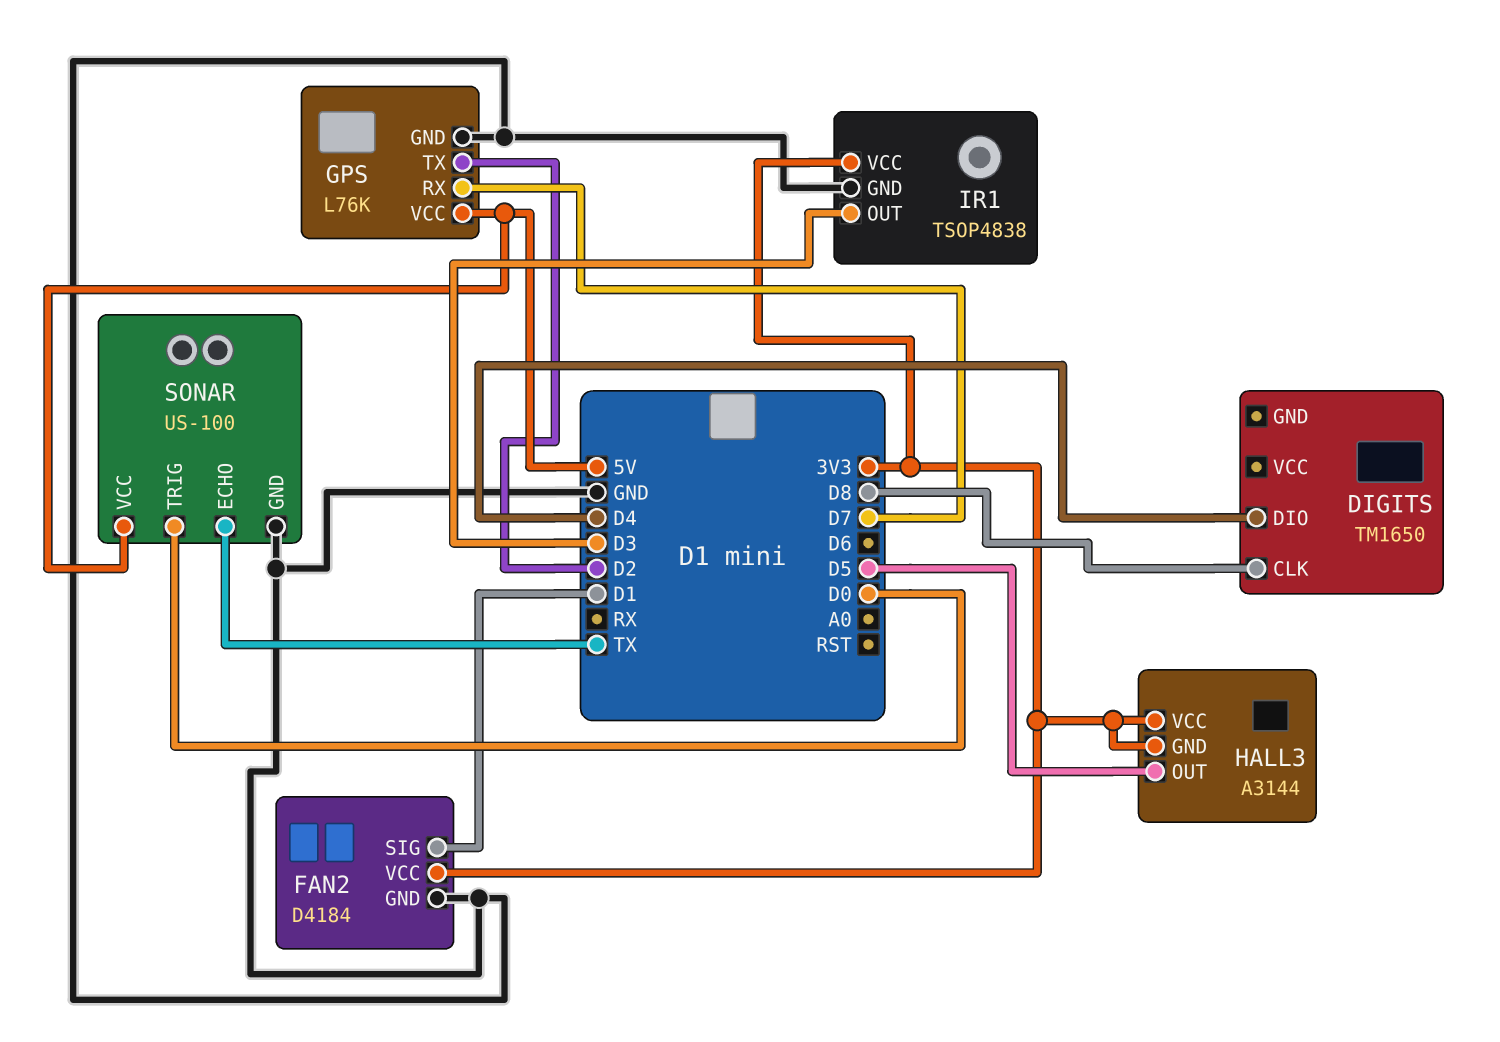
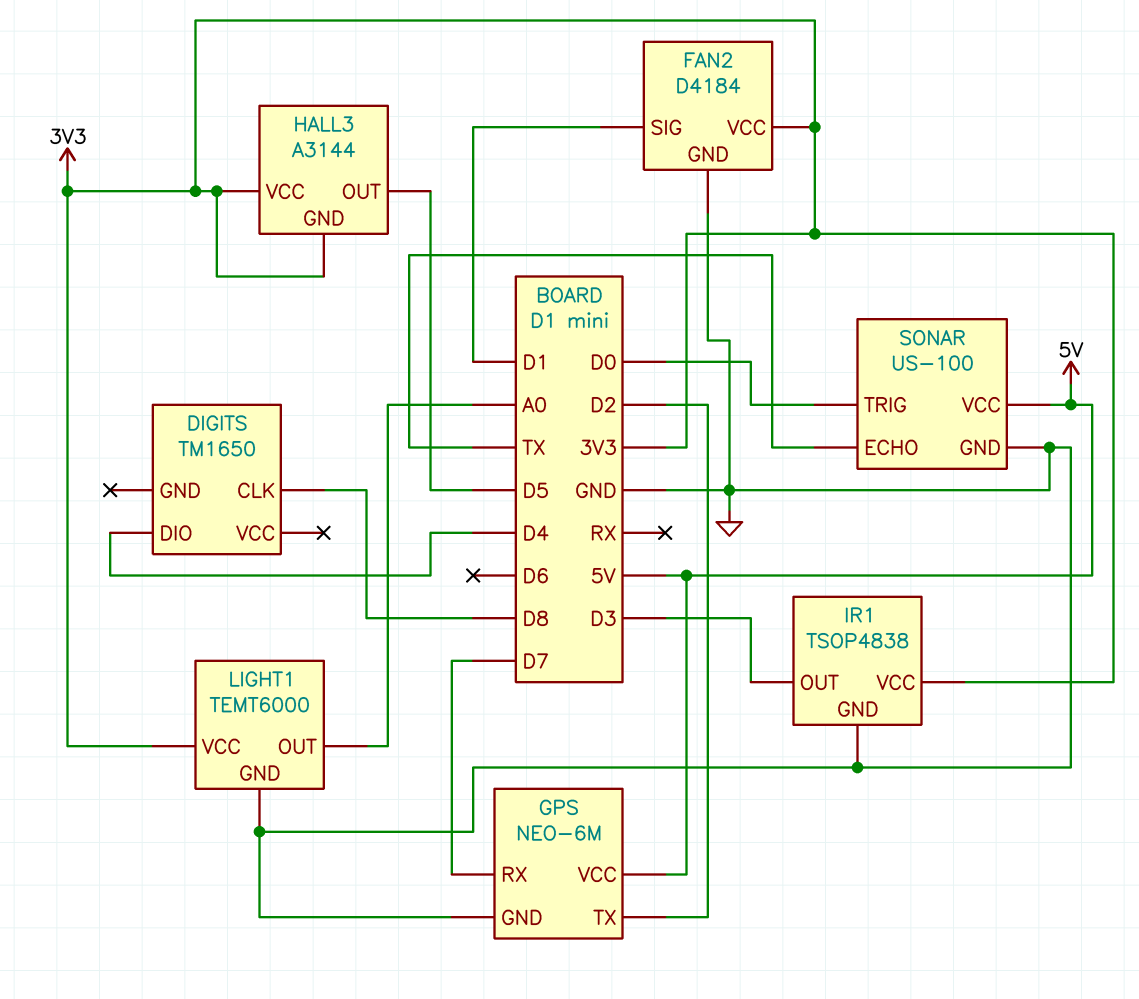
GPS: L76K -> NEO-6M
LIGHT1: none -> TEMT6000
LIGHT1 pin GND: none -> GND
LIGHT1 pin OUT: none -> A0
LIGHT1 pin VCC: none -> 3V3

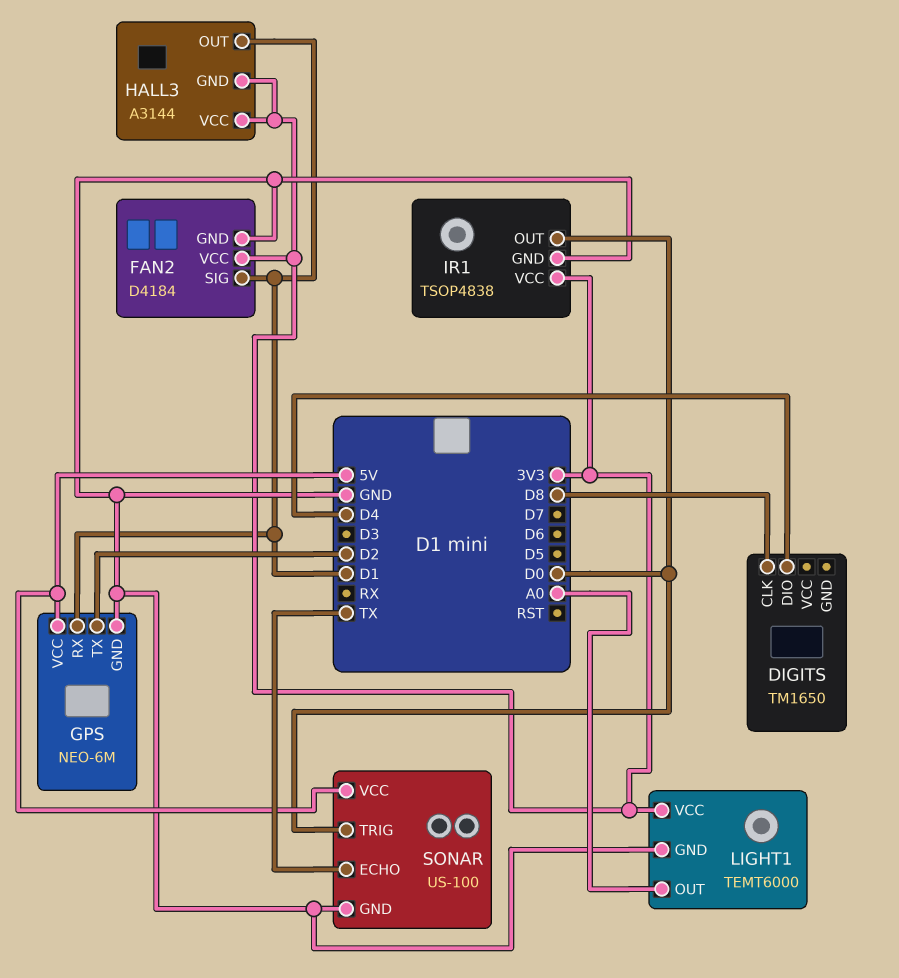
GPS pin RX: D7 -> D1
HALL3 pin OUT: D5 -> D1
IR1 pin OUT: D3 -> D0

